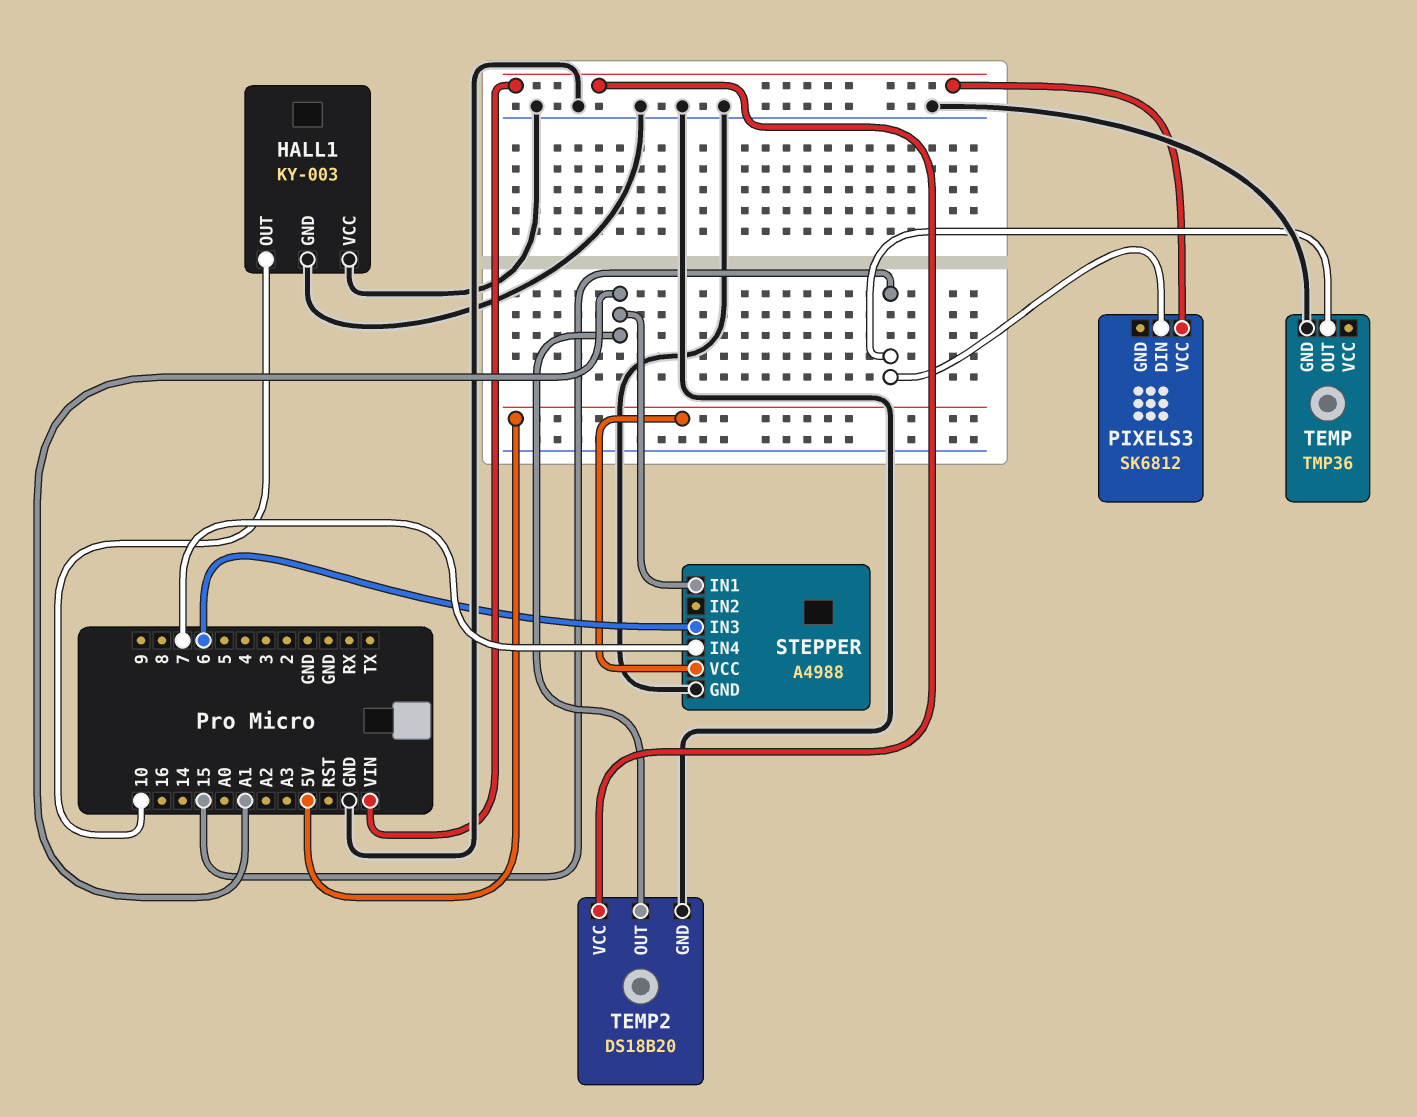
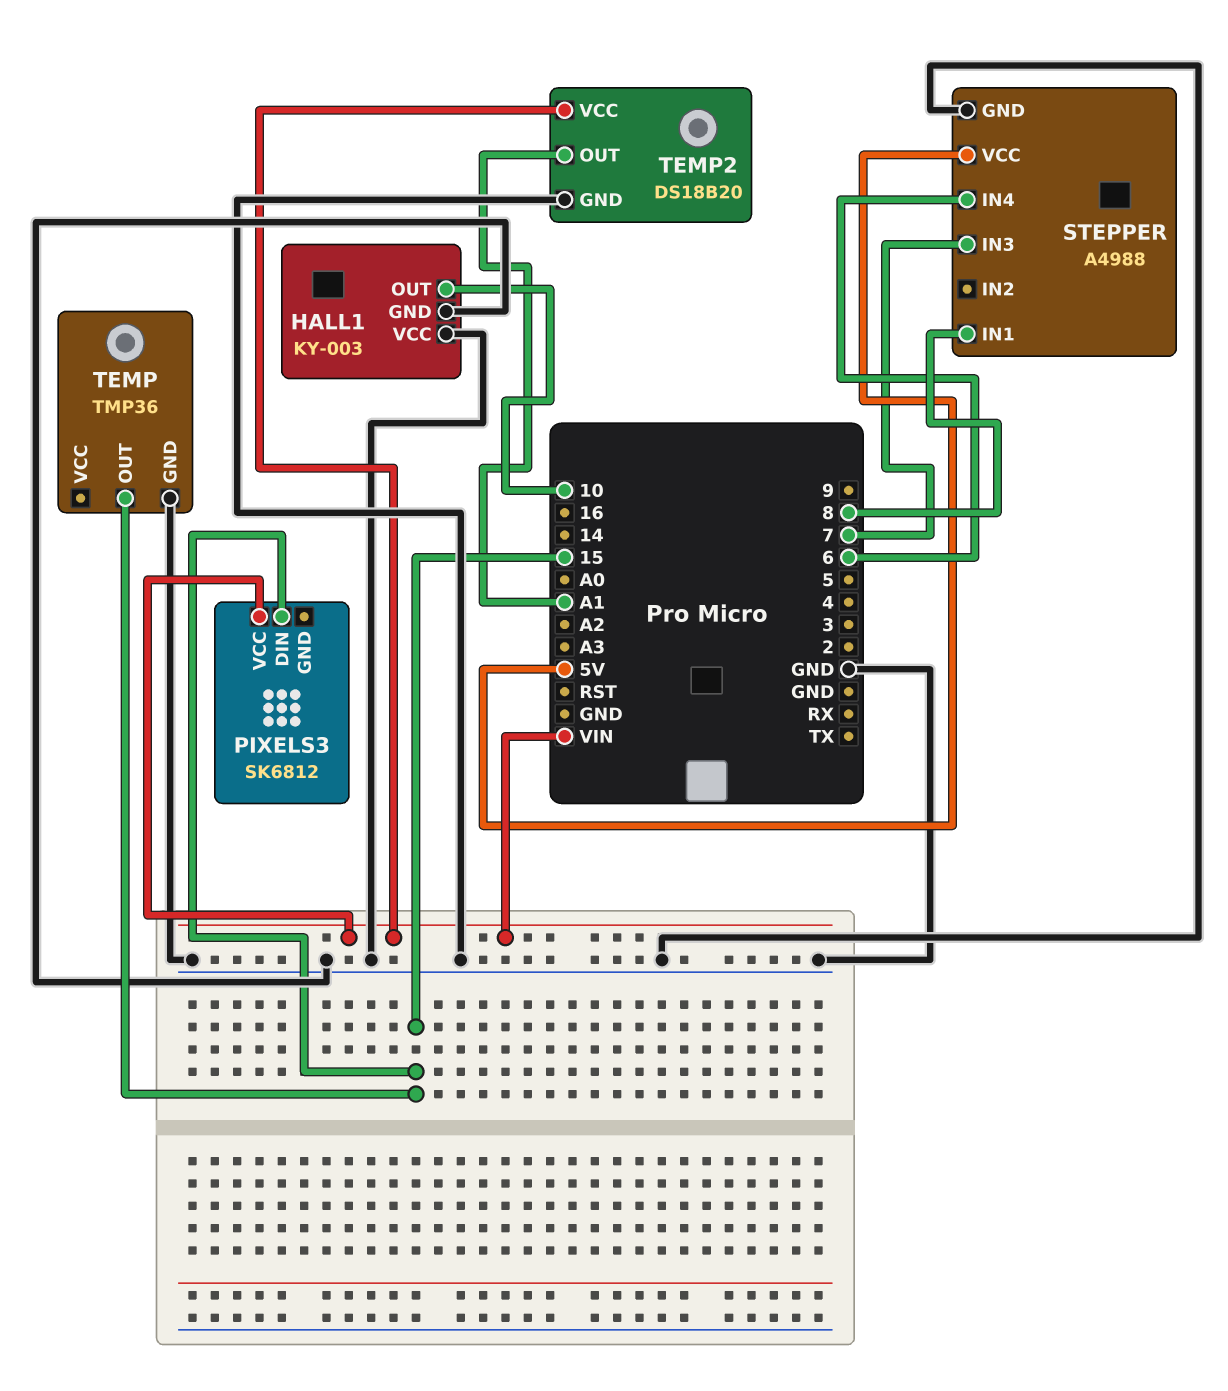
STEPPER pin IN1: A1 -> 8
STEPPER pin IN3: 6 -> 7
STEPPER pin IN4: 7 -> 6

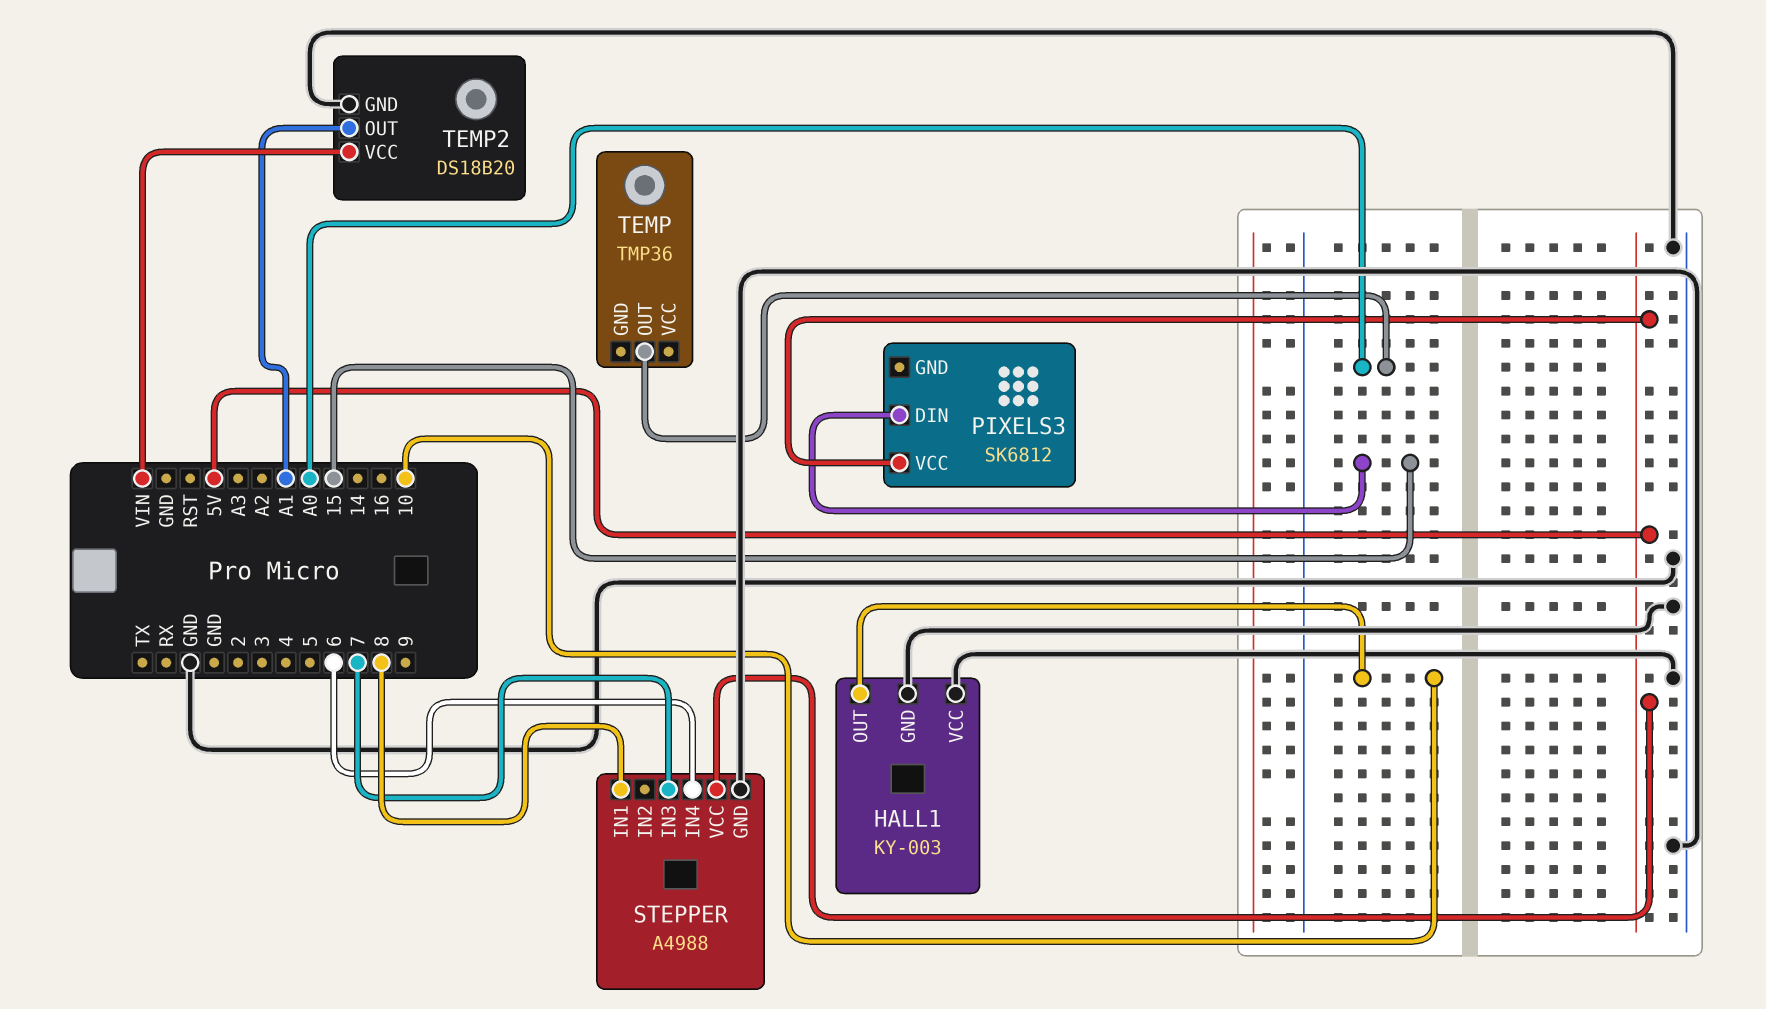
PIXELS3 pin VCC: VIN -> 5V
TEMP pin GND: GND -> none
TEMP pin OUT: 15 -> A0

